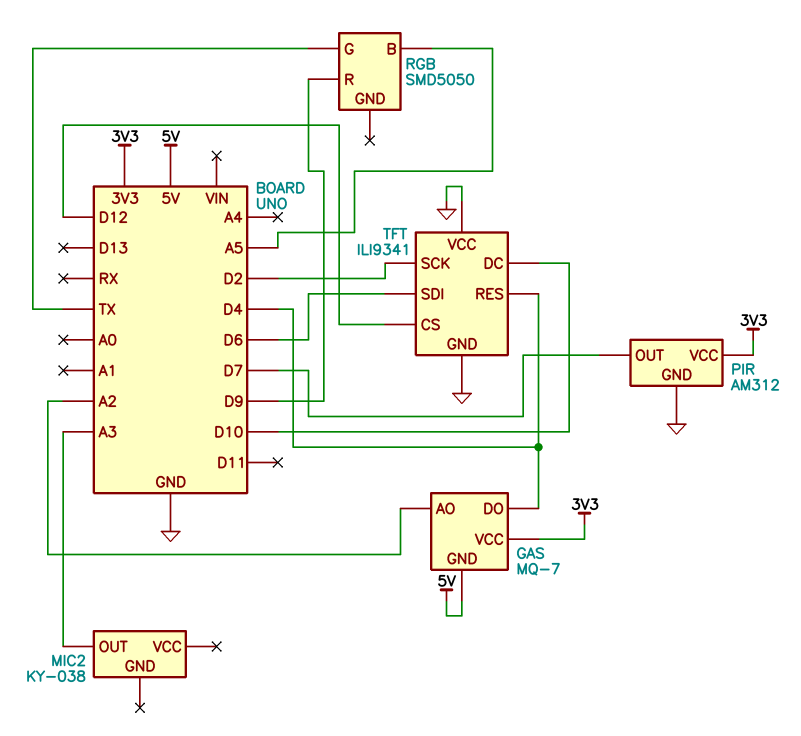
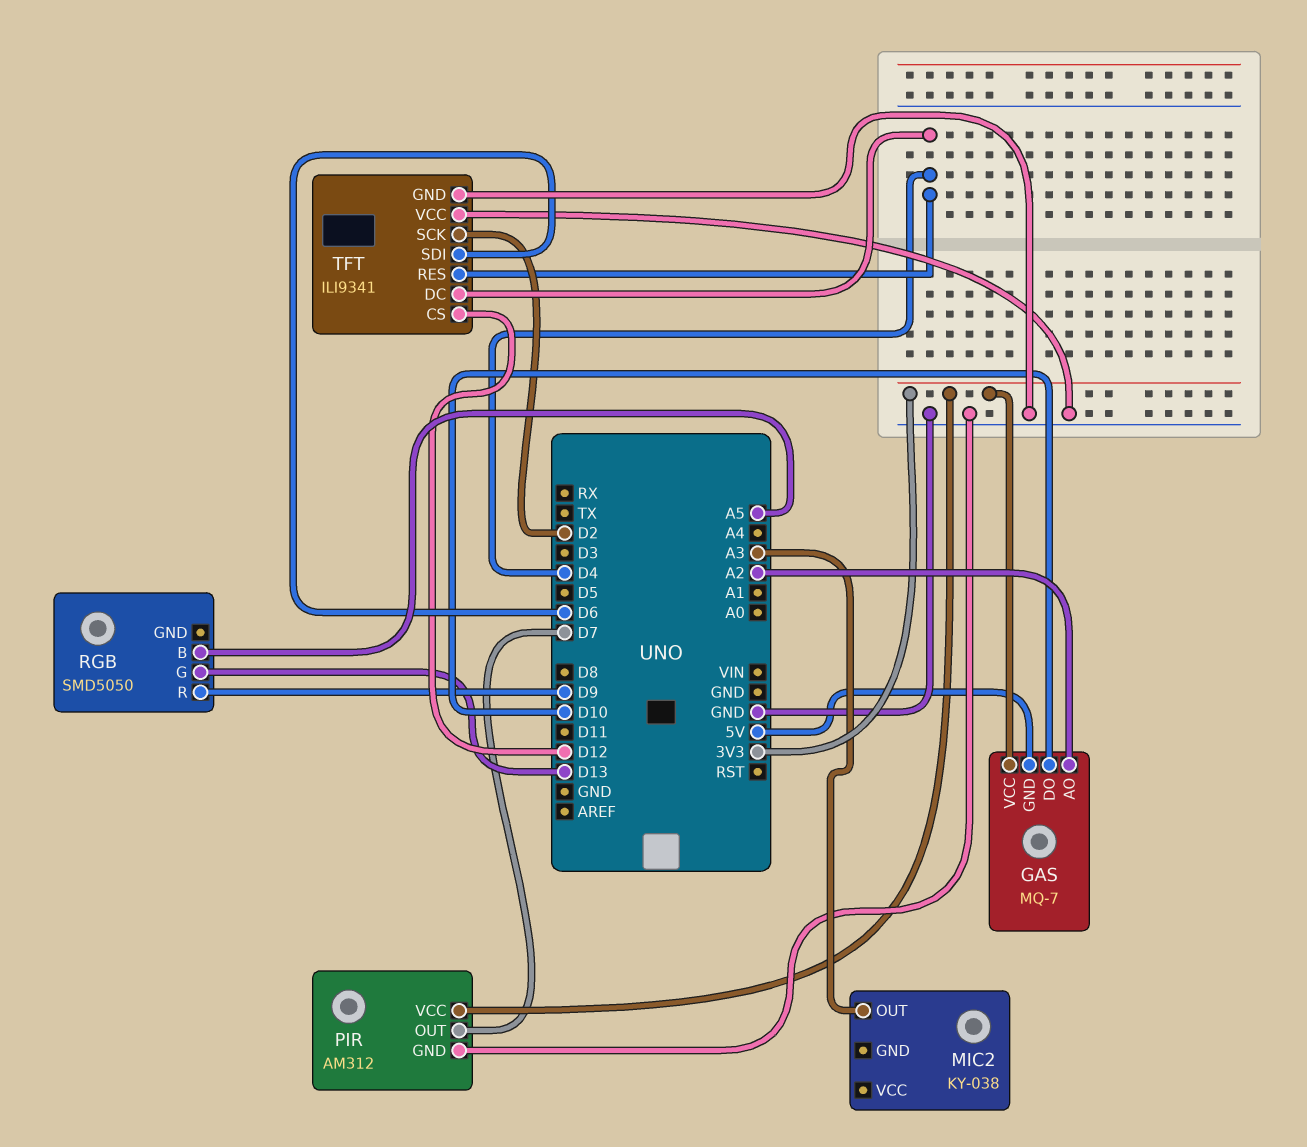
GAS pin DO: D4 -> D10
RGB pin G: TX -> D13
TFT pin DC: D10 -> D4

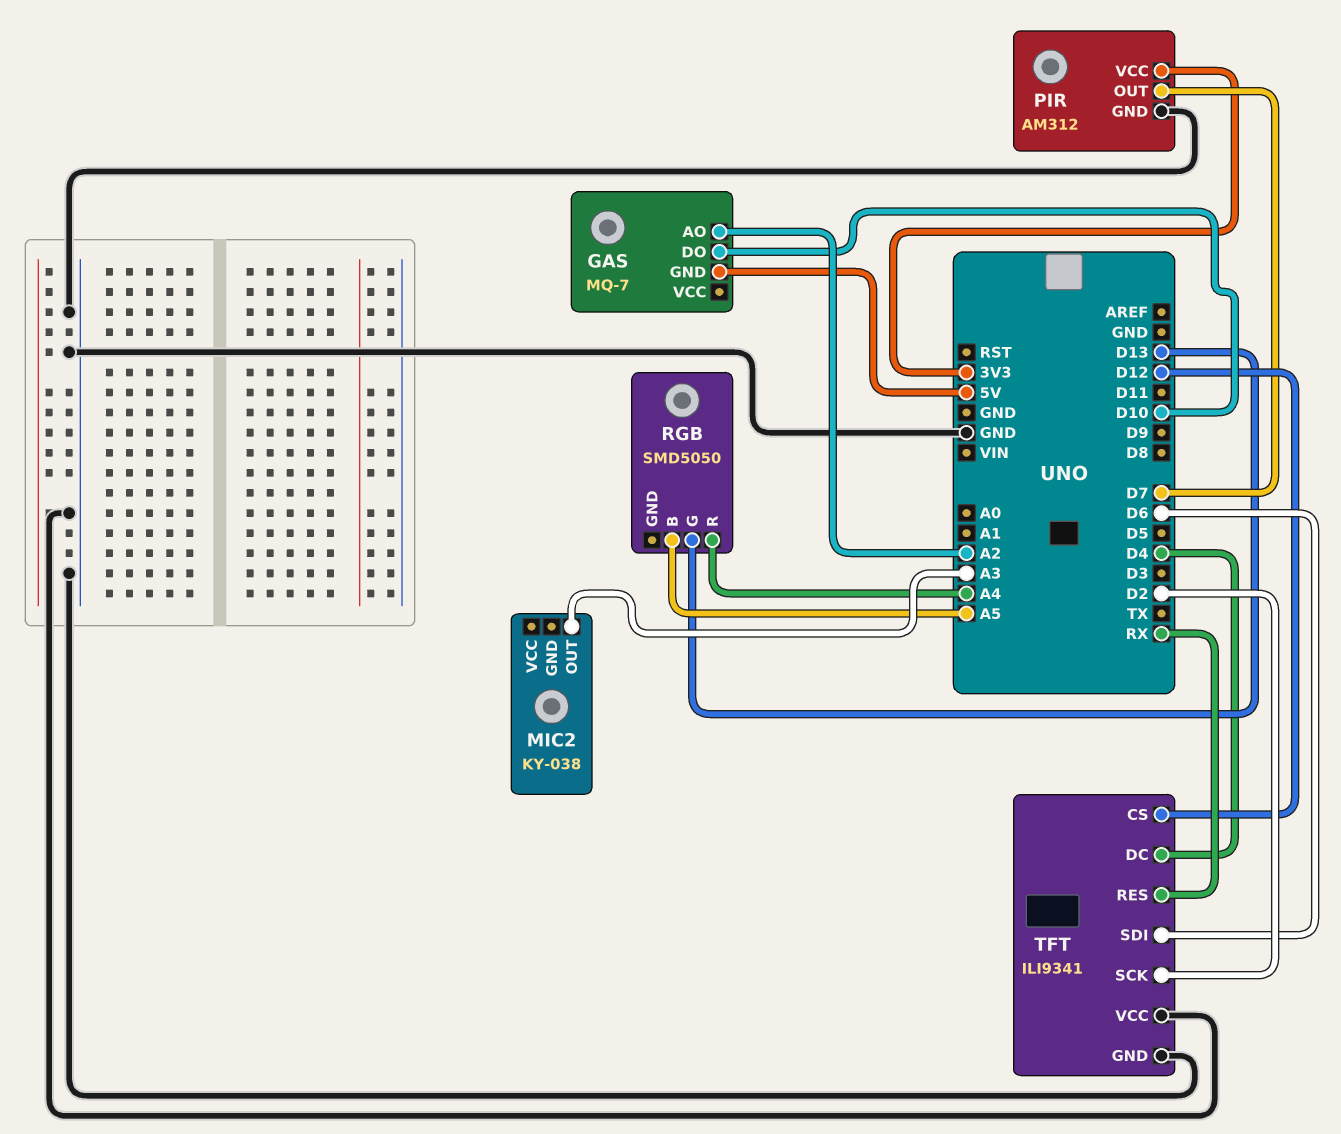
GAS pin VCC: 3V3 -> none
RGB pin R: D9 -> A4
TFT pin RES: D4 -> RX

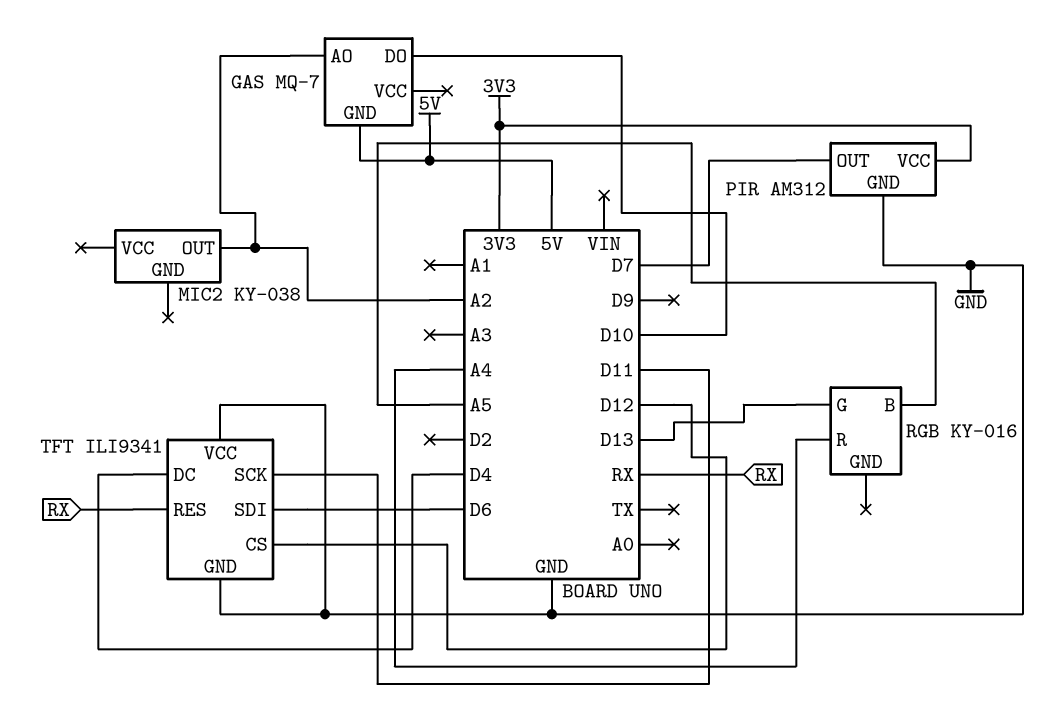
MIC2 pin OUT: A3 -> A2
RGB: SMD5050 -> KY-016
TFT pin SCK: D2 -> D11

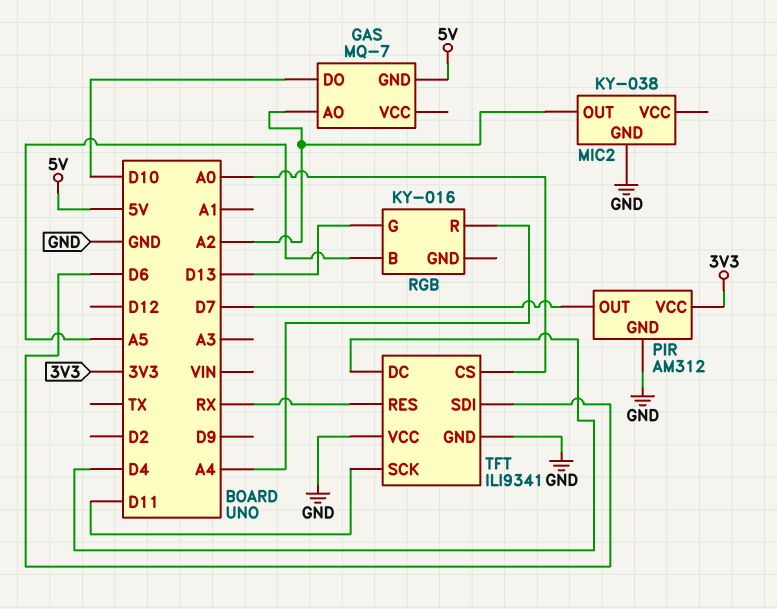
MIC2 pin GND: none -> GND
TFT pin CS: D12 -> A0

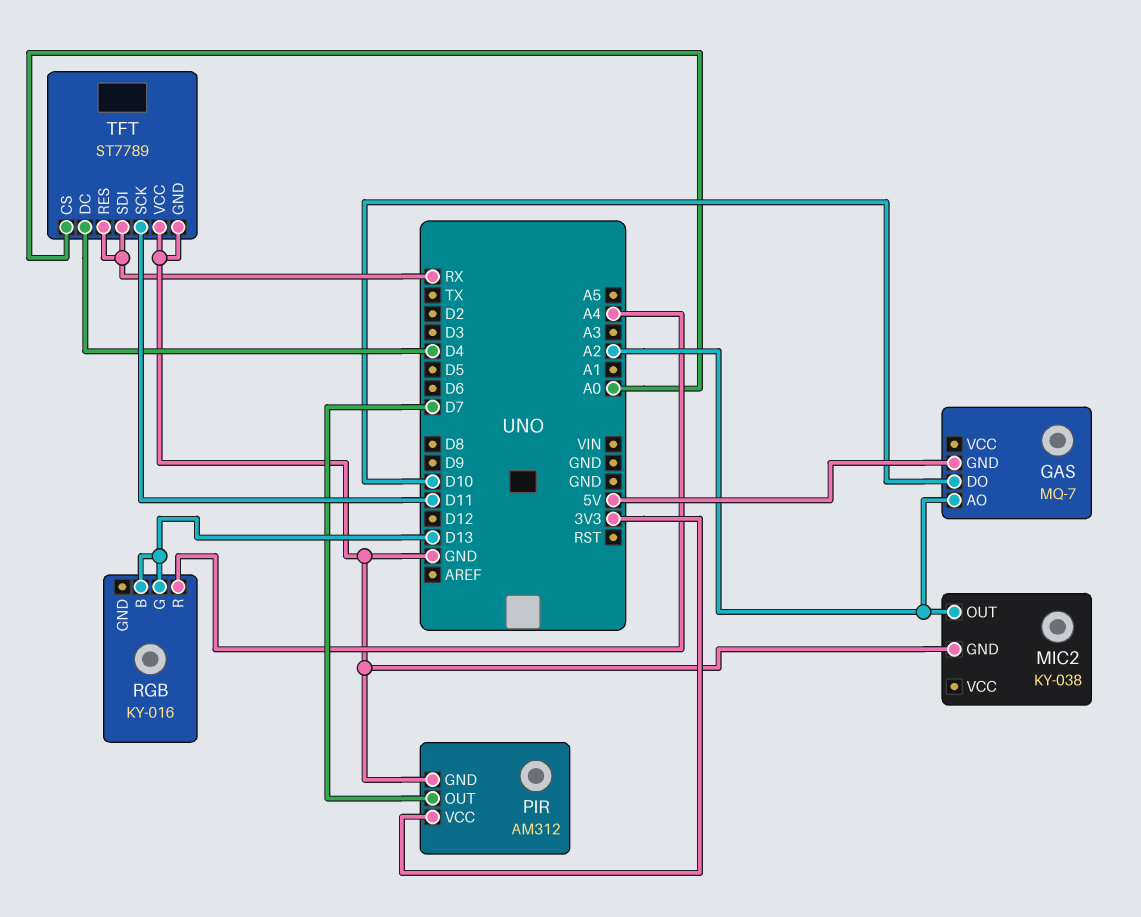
RGB pin B: A5 -> D13
TFT: ILI9341 -> ST7789
TFT pin SDI: D6 -> RX

